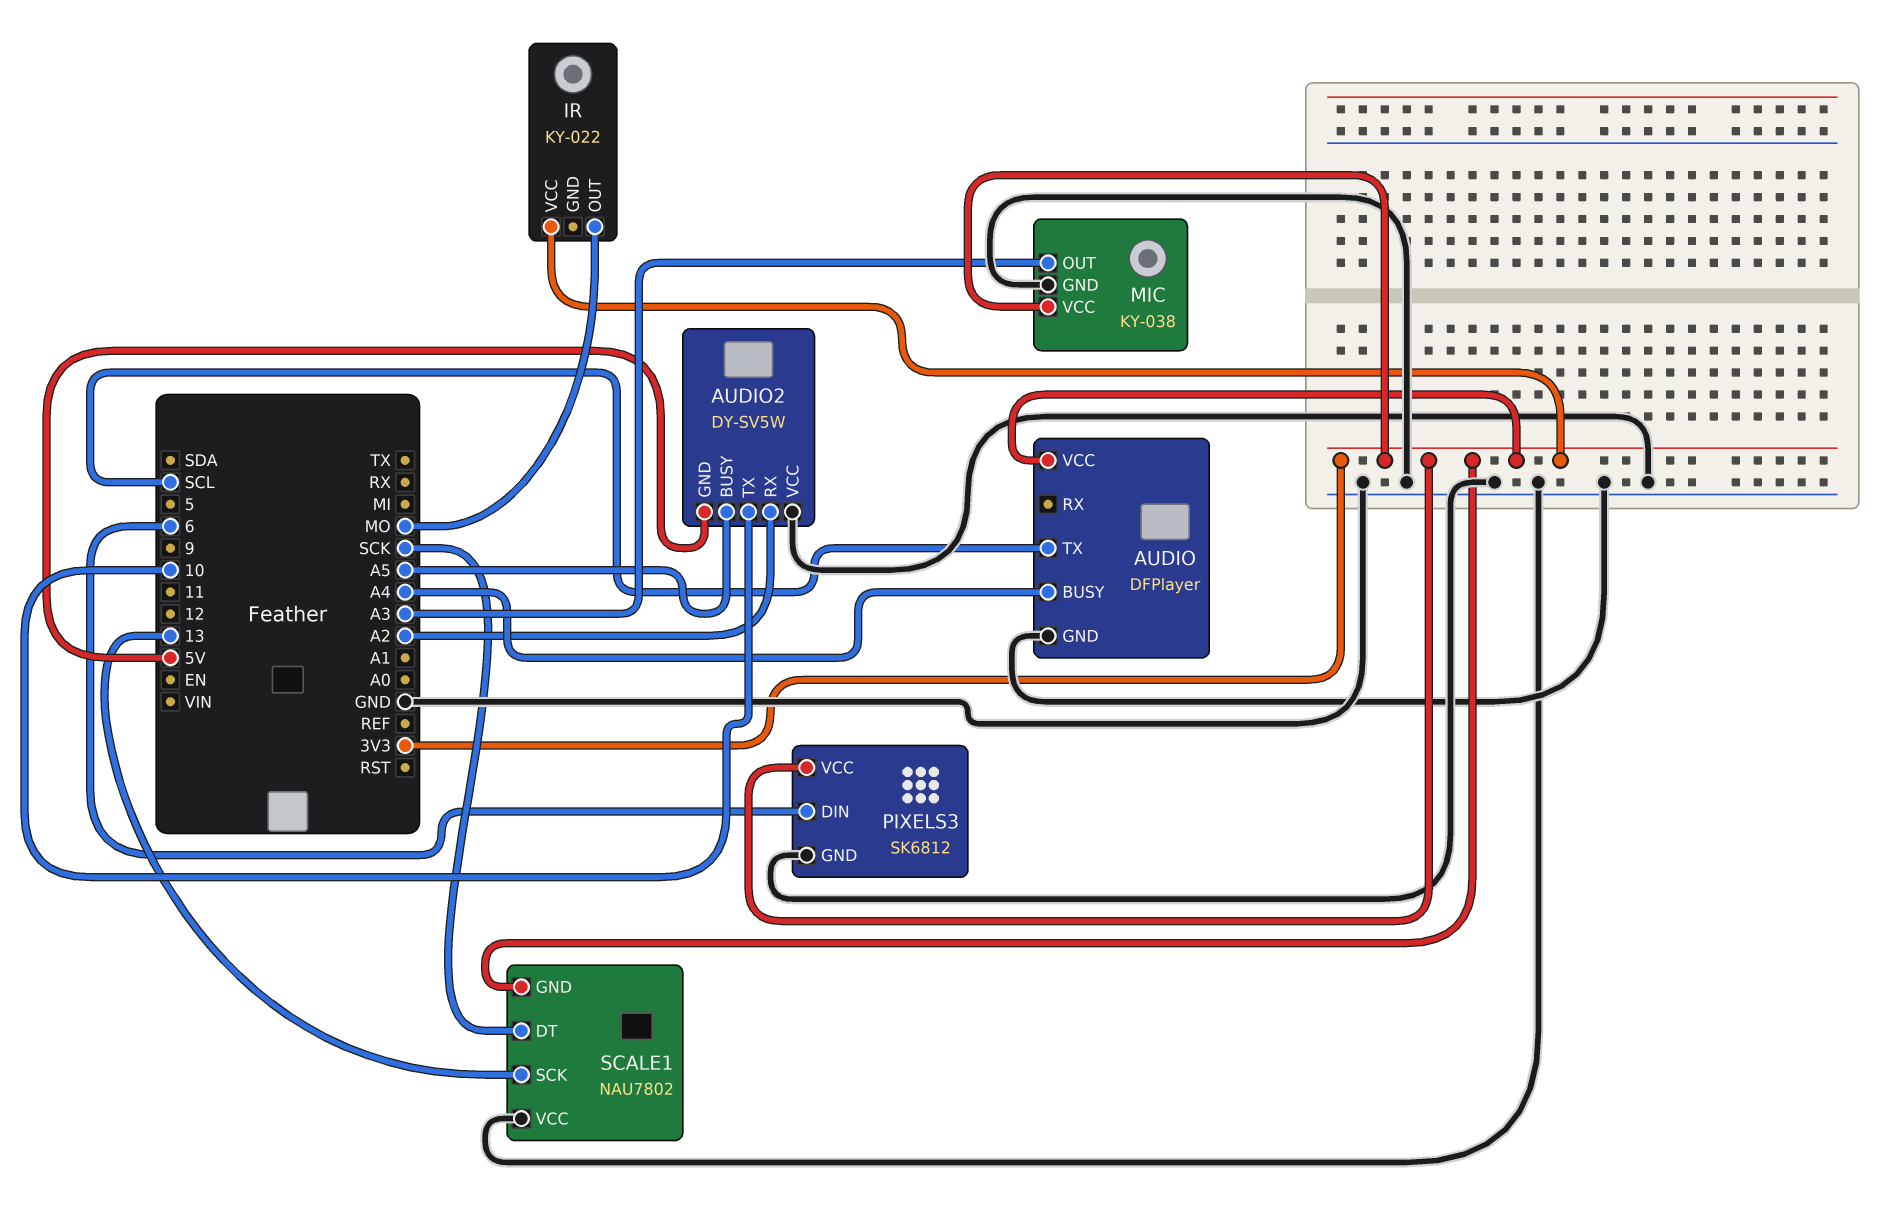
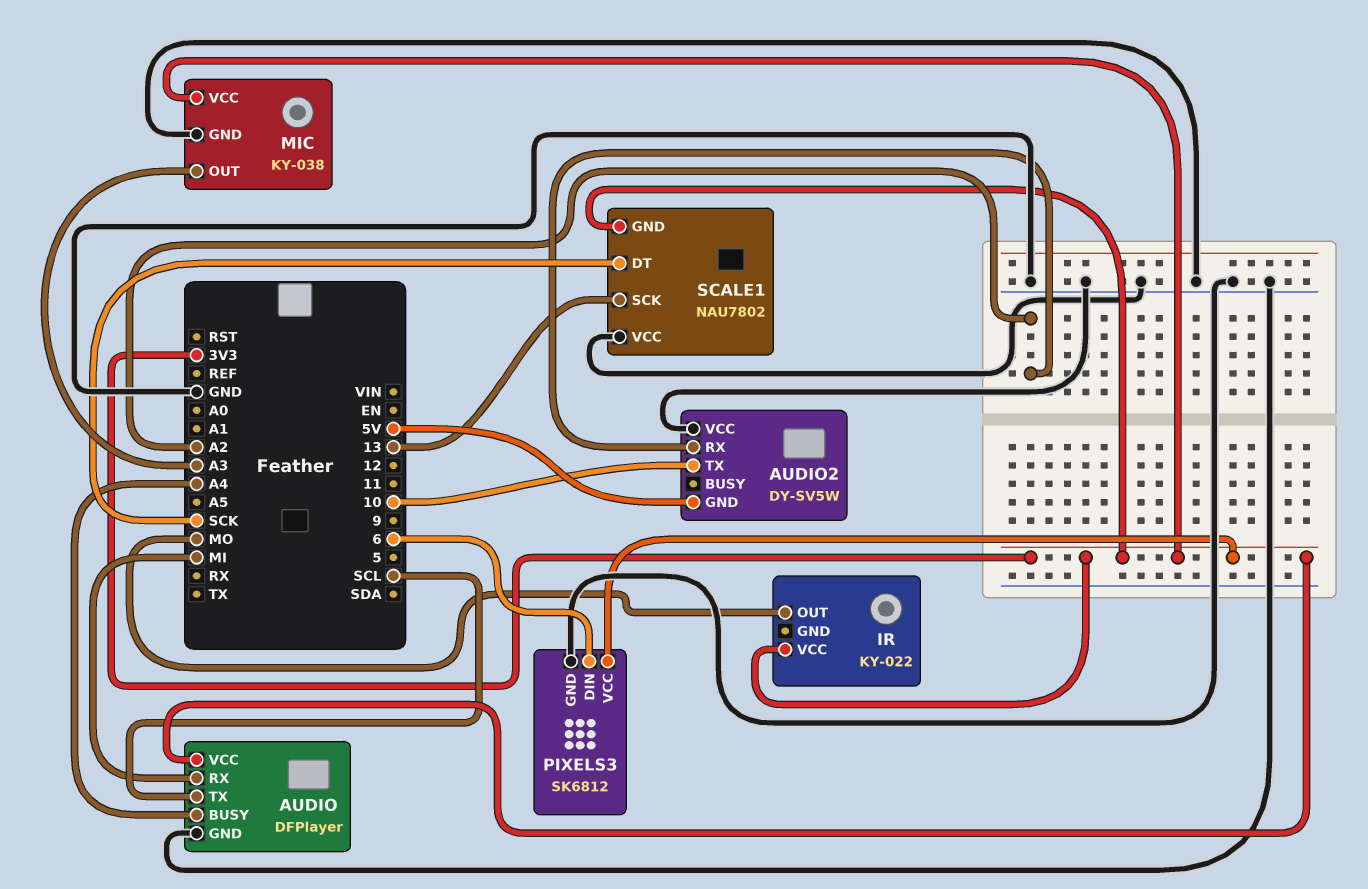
AUDIO pin RX: none -> MI
AUDIO2 pin BUSY: A5 -> none

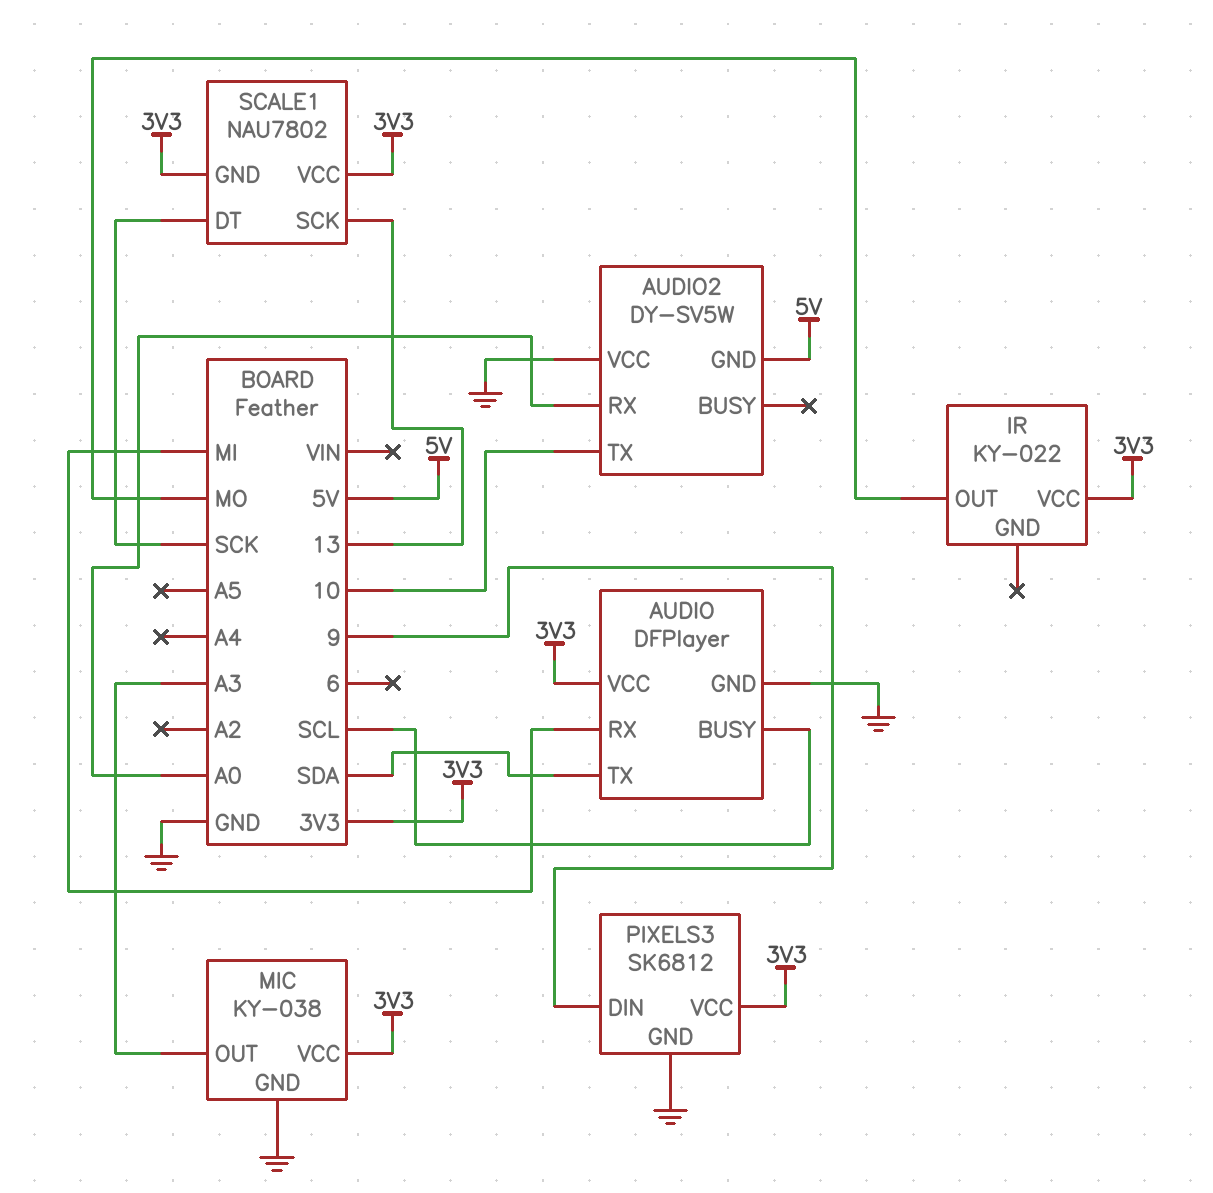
AUDIO pin BUSY: A4 -> SCL
AUDIO pin TX: SCL -> SDA
AUDIO2 pin RX: A2 -> A0
PIXELS3 pin DIN: 6 -> 9
SCALE1 pin VCC: GND -> 3V3

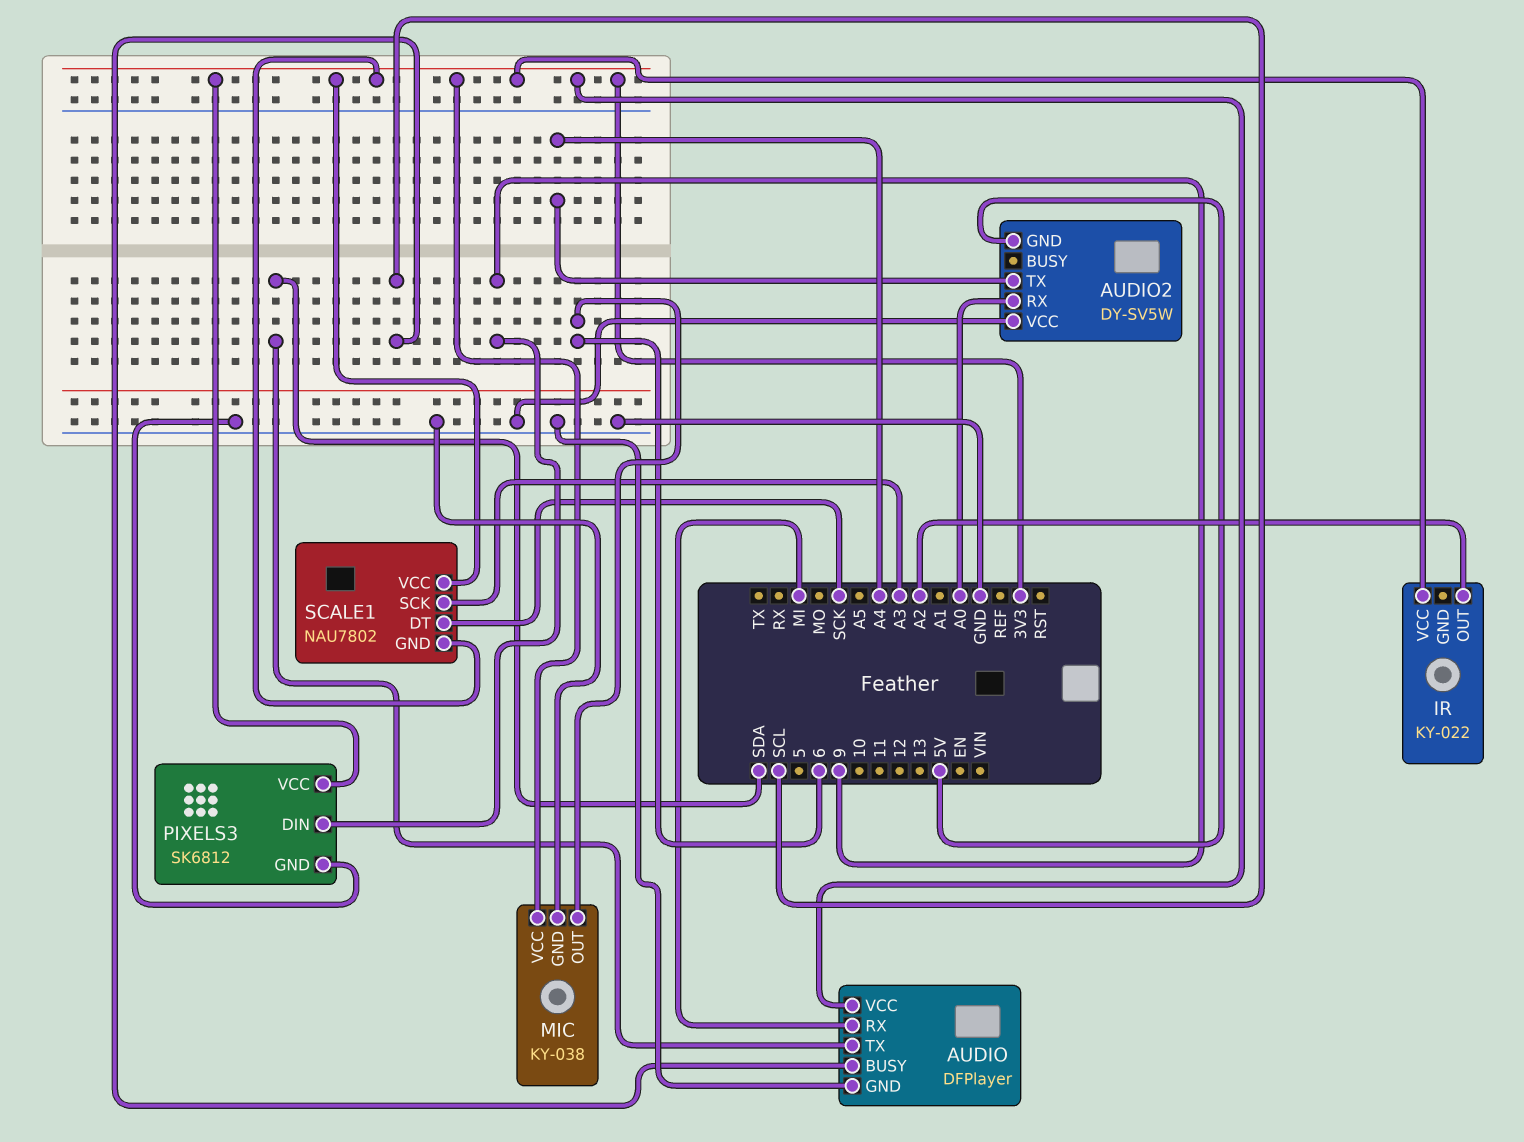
AUDIO2 pin TX: 10 -> A4
IR pin OUT: MO -> A2
MIC pin OUT: A3 -> 6
SCALE1 pin SCK: 13 -> A3

